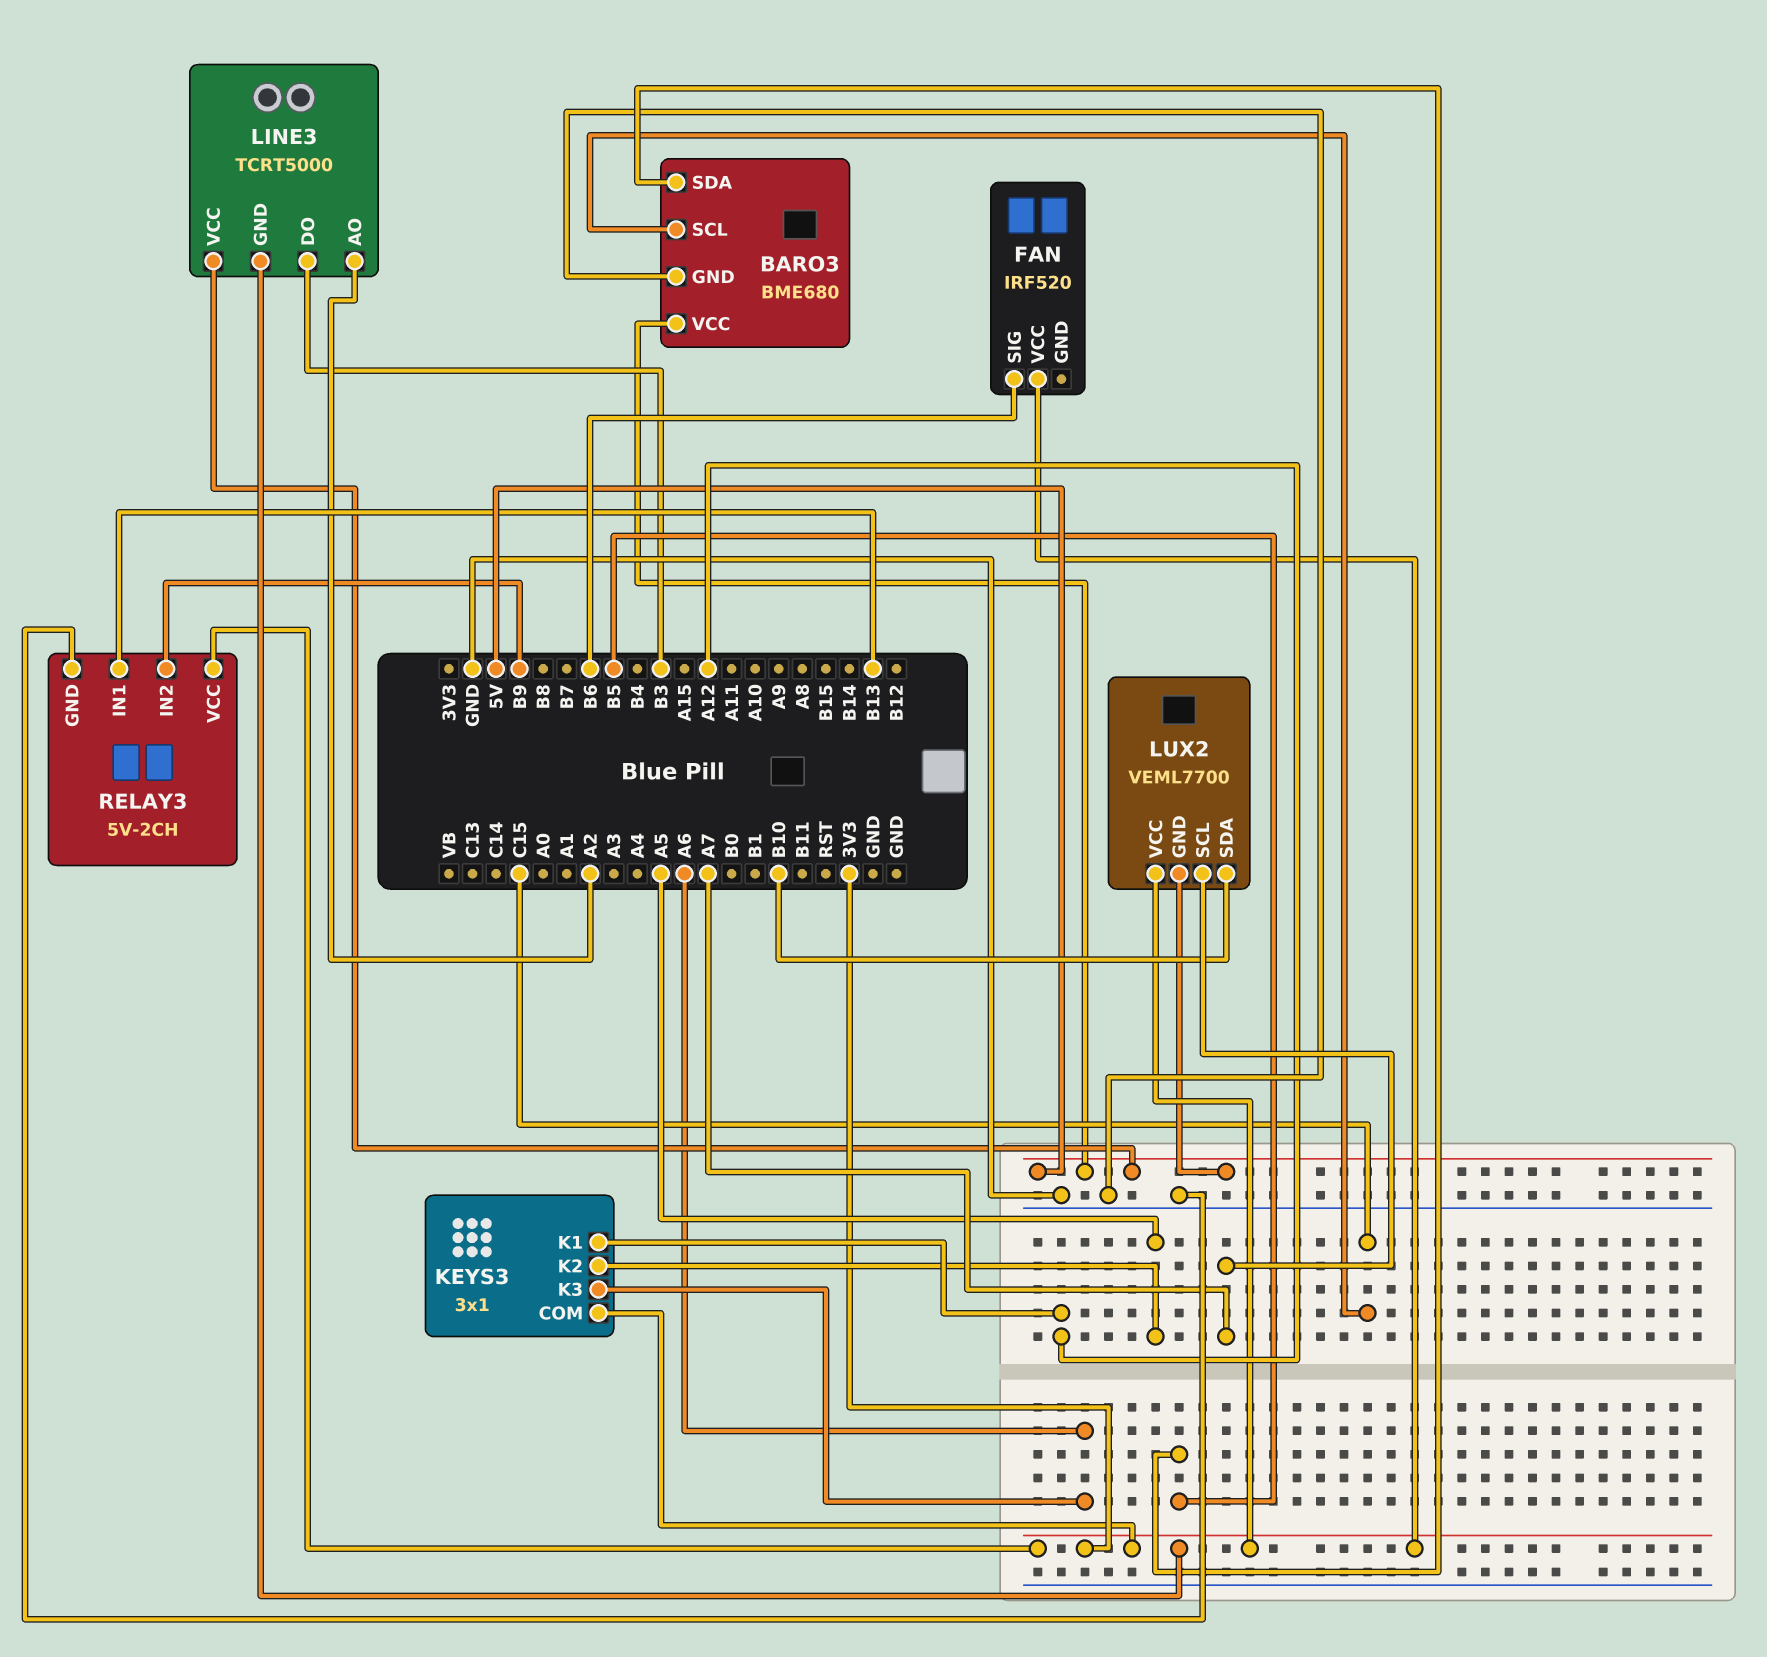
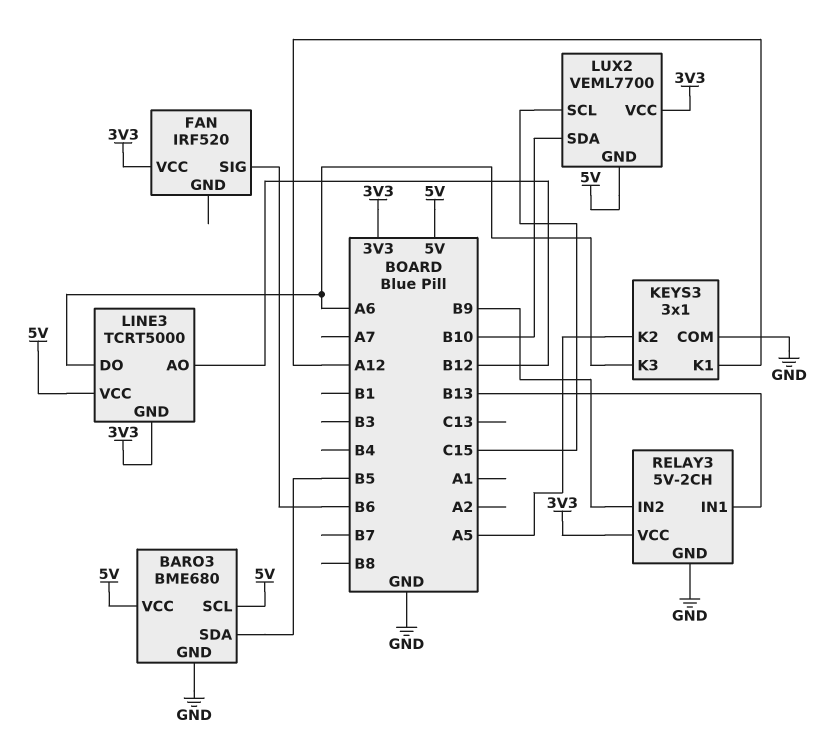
BARO3 pin SCL: C15 -> 5V
KEYS3 pin COM: 3V3 -> GND
LINE3 pin AO: A2 -> B12
LINE3 pin DO: B3 -> A6
LUX2 pin SCL: A7 -> C15

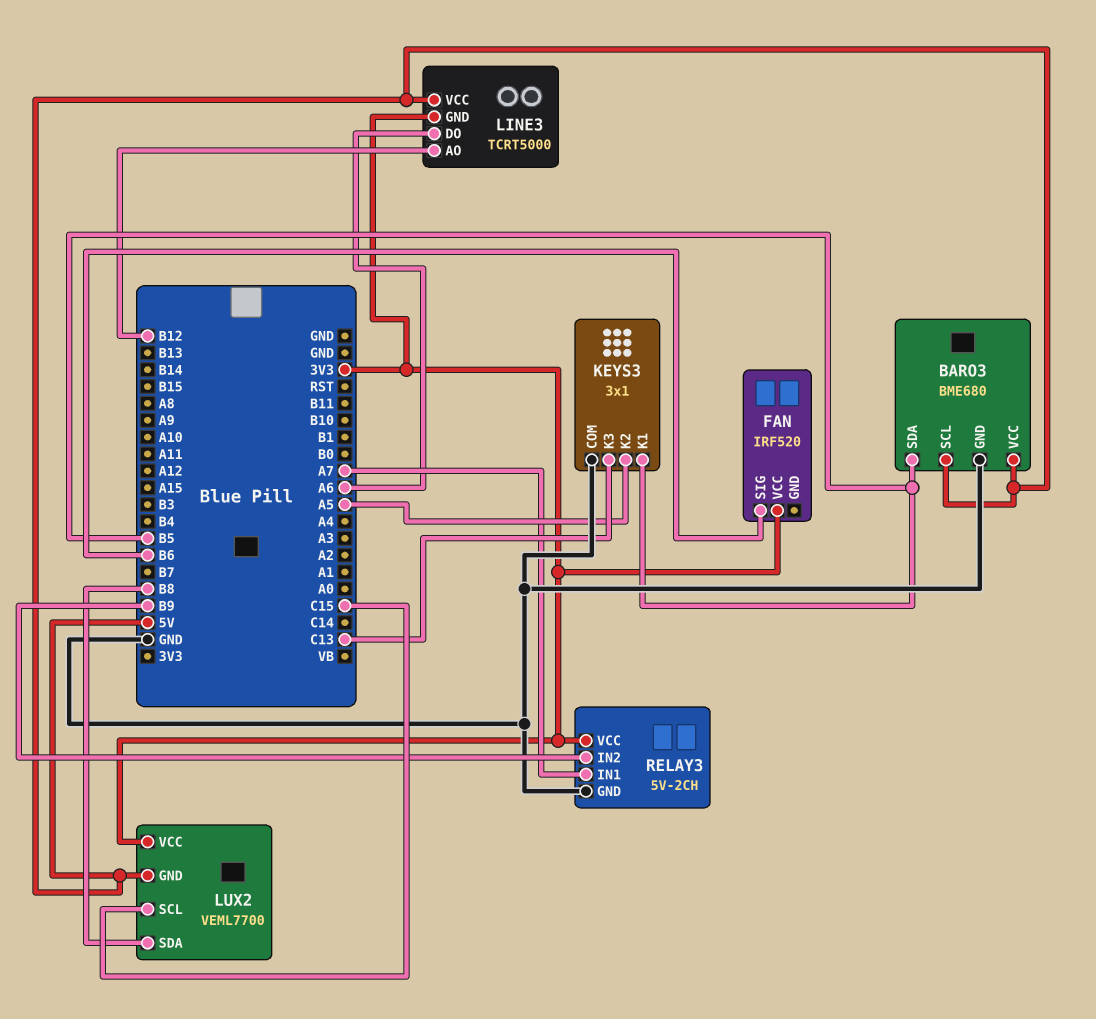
KEYS3 pin K1: A12 -> B5
KEYS3 pin K3: A6 -> C13
LUX2 pin SDA: B10 -> B8
RELAY3 pin IN1: B13 -> A7

